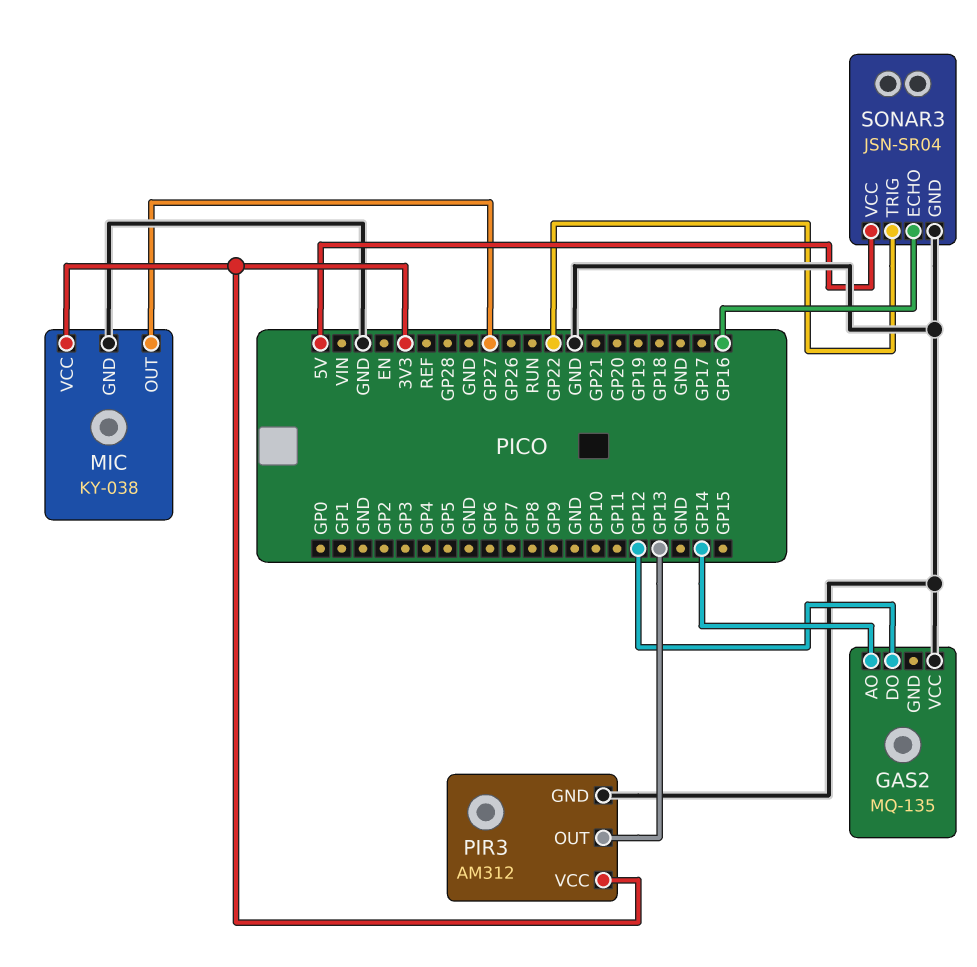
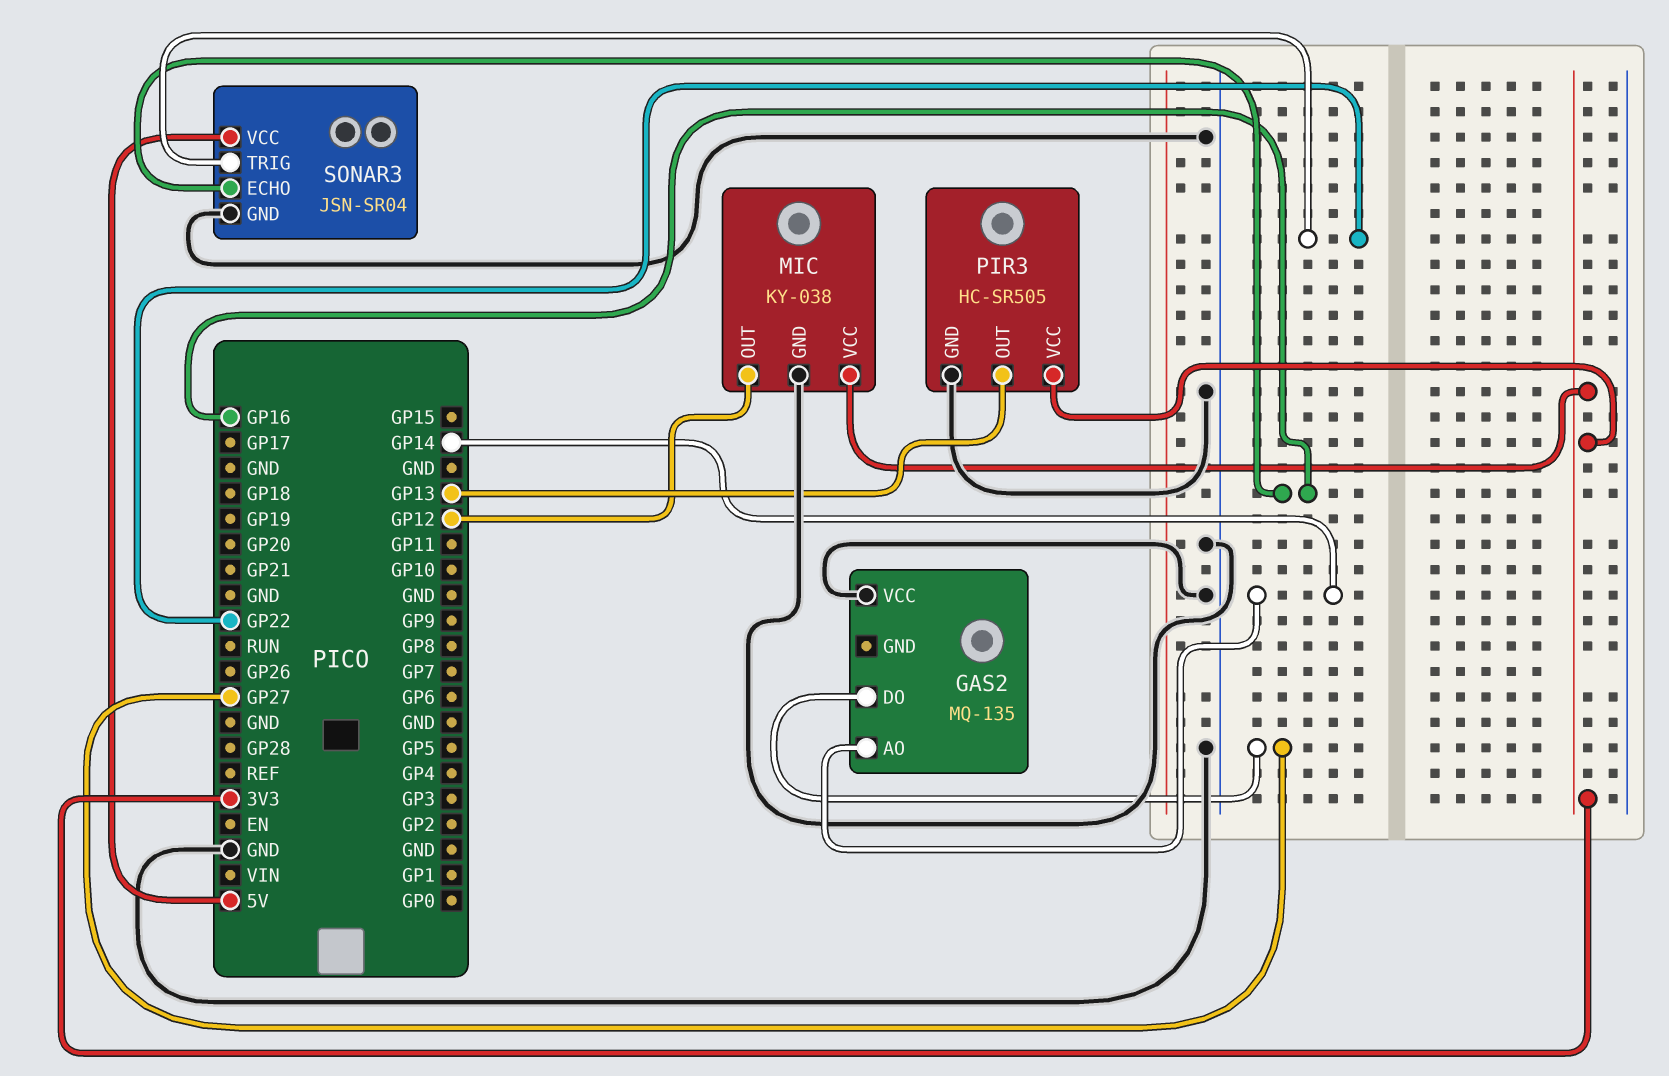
GAS2 pin DO: GP12 -> GP27
MIC pin OUT: GP27 -> GP12
PIR3: AM312 -> HC-SR505

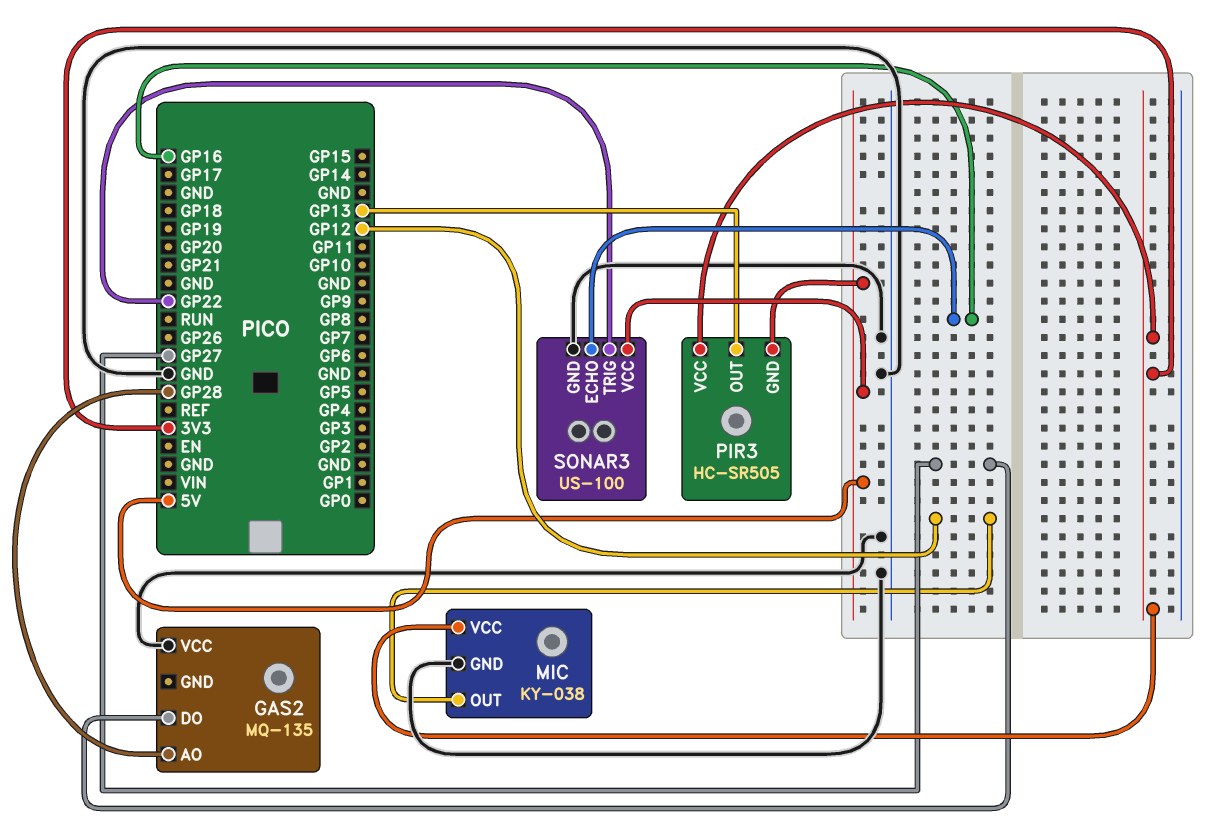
GAS2 pin AO: GP14 -> GP28
PIR3 pin GND: GND -> 5V
SONAR3: JSN-SR04 -> US-100

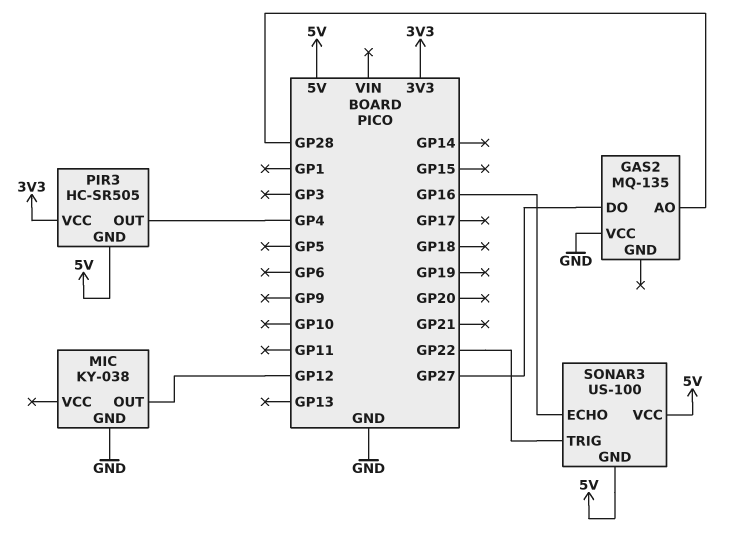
MIC pin VCC: 3V3 -> none
PIR3 pin OUT: GP13 -> GP4
SONAR3 pin GND: GND -> 5V

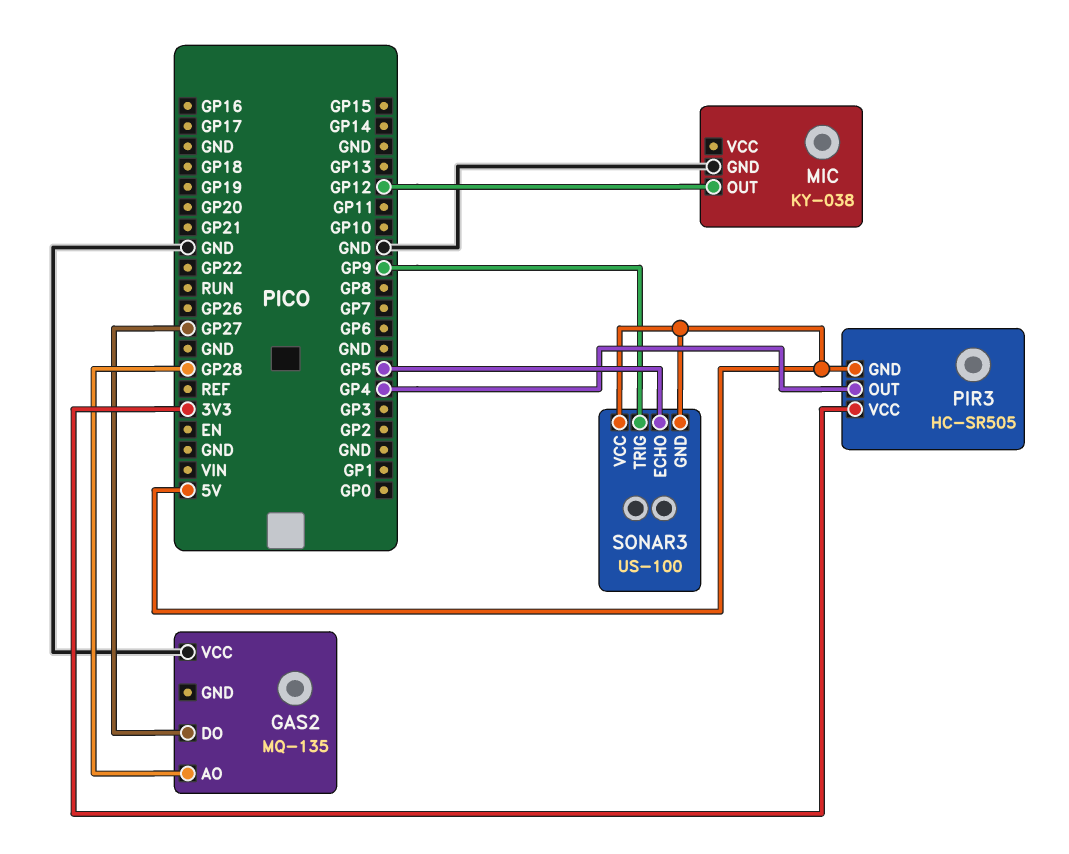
SONAR3 pin ECHO: GP16 -> GP5
SONAR3 pin TRIG: GP22 -> GP9

